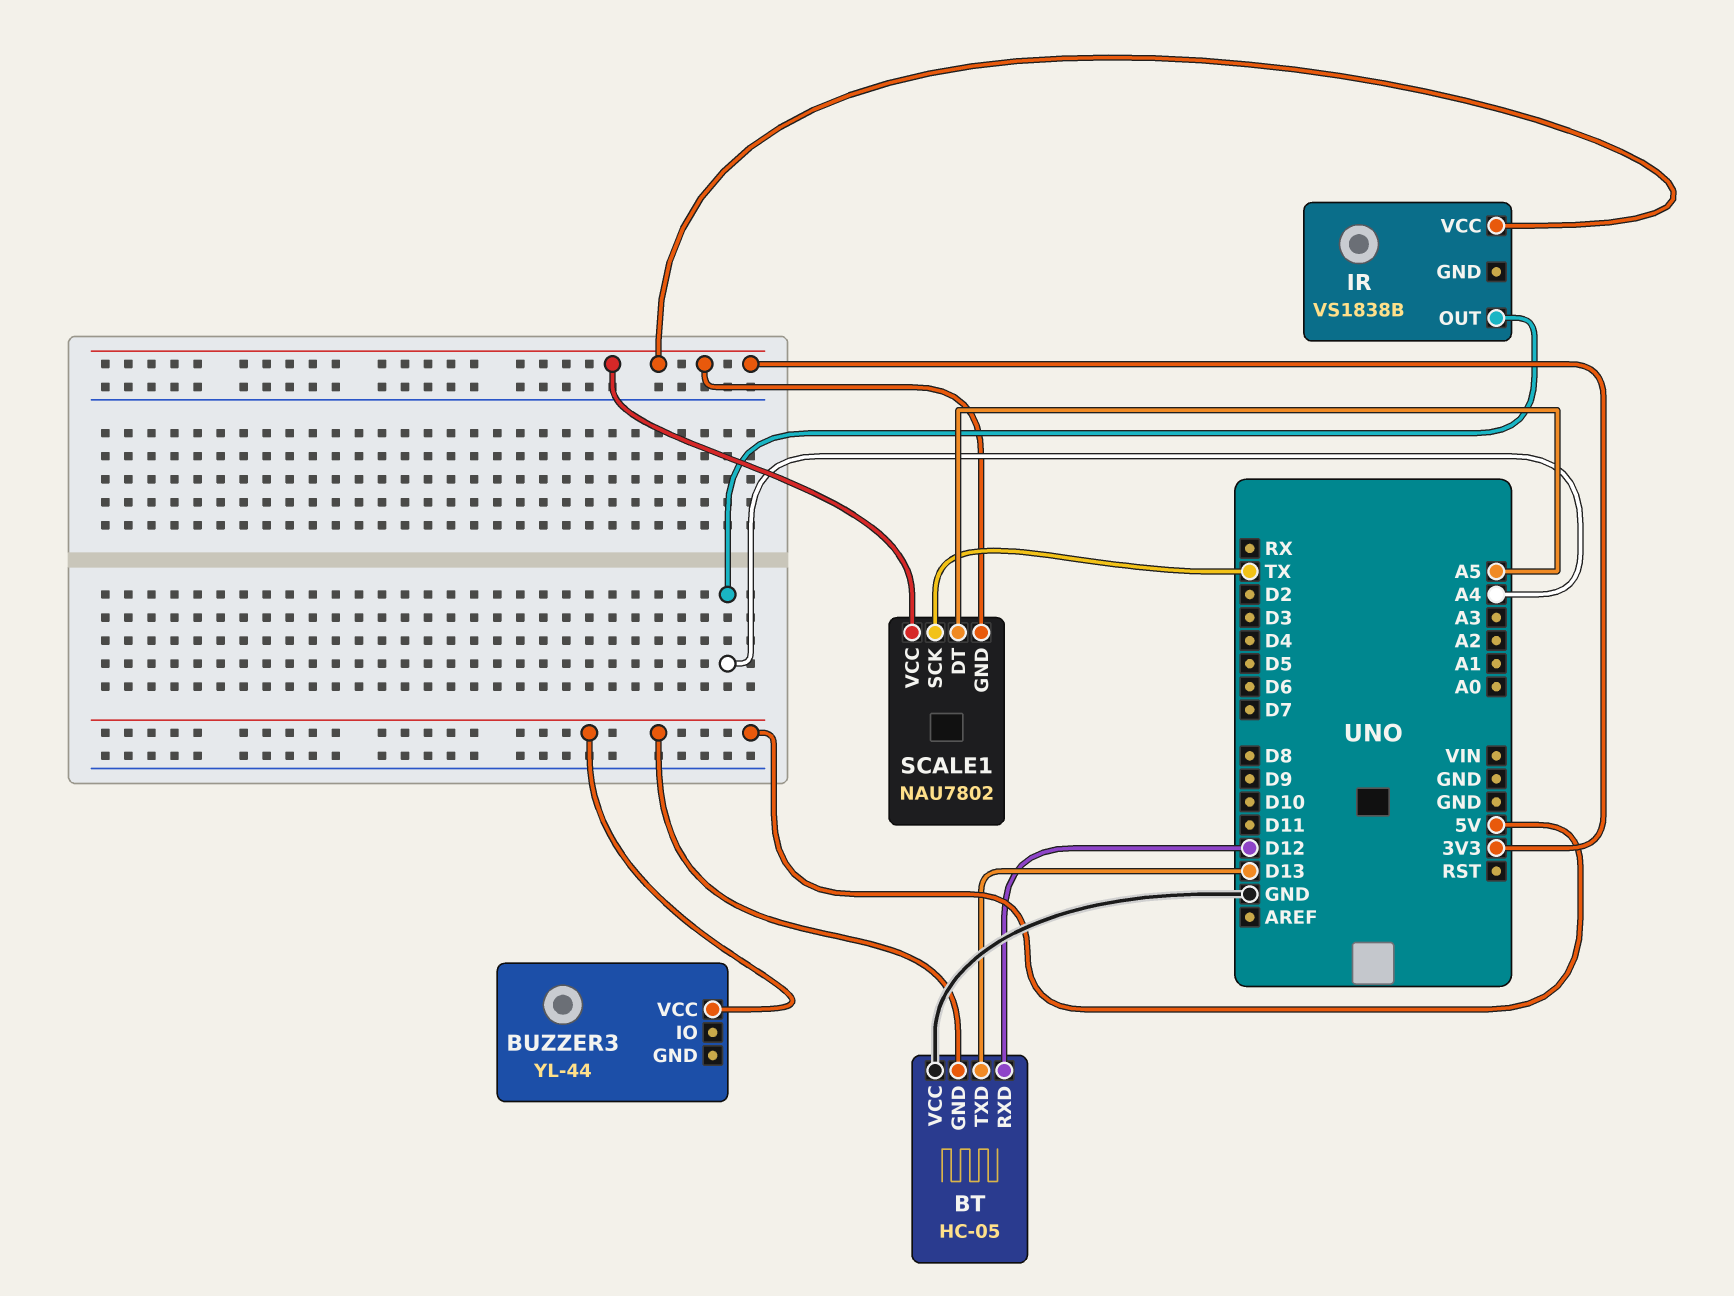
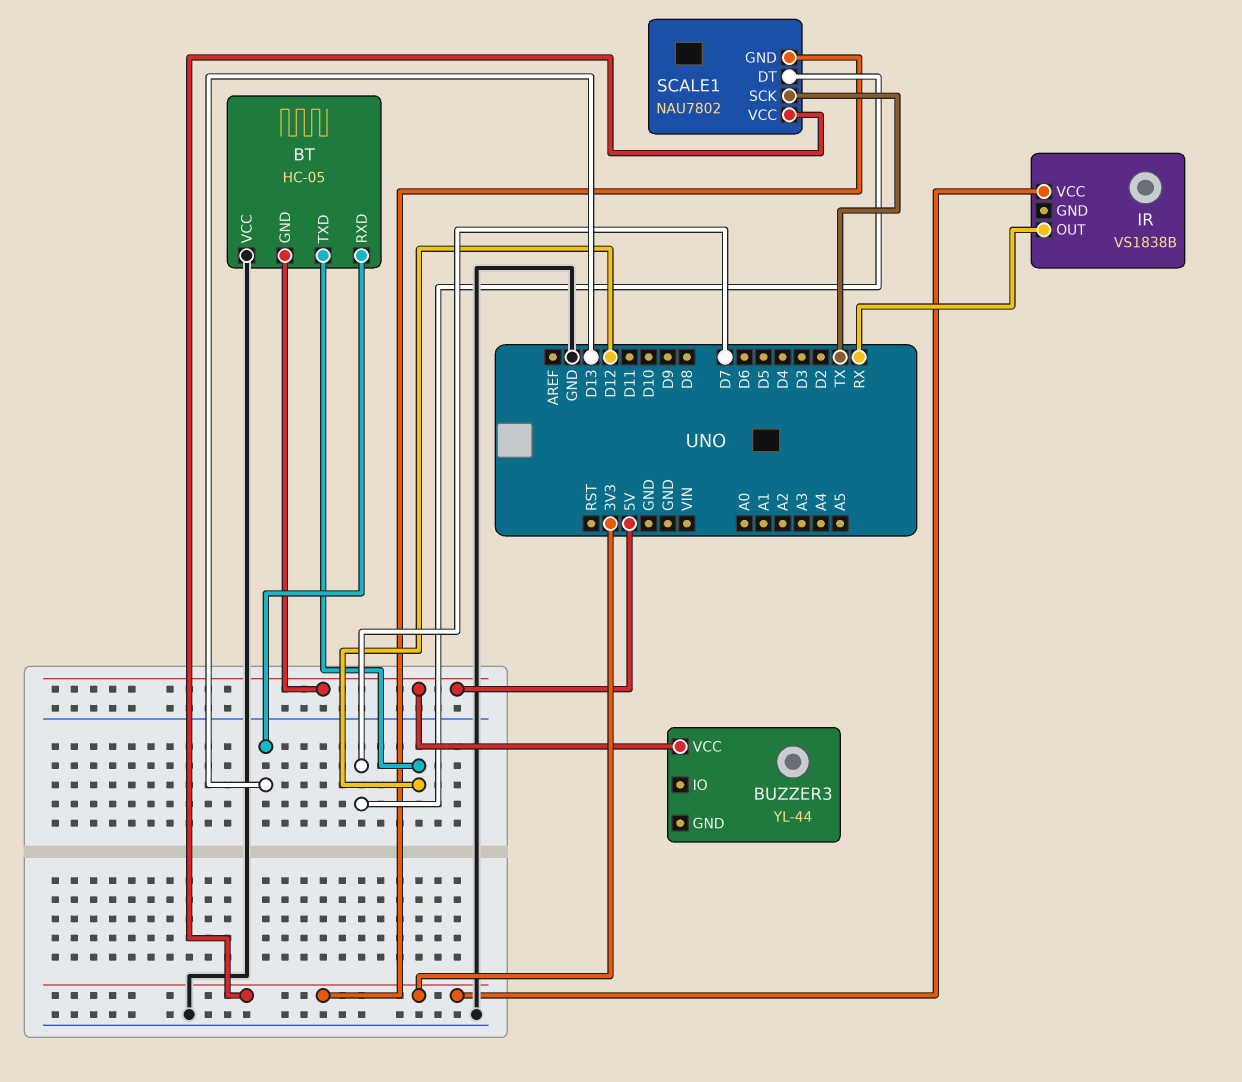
BT pin RXD: D12 -> D13
BT pin TXD: D13 -> D12
IR pin OUT: A4 -> RX
SCALE1 pin DT: A5 -> D7

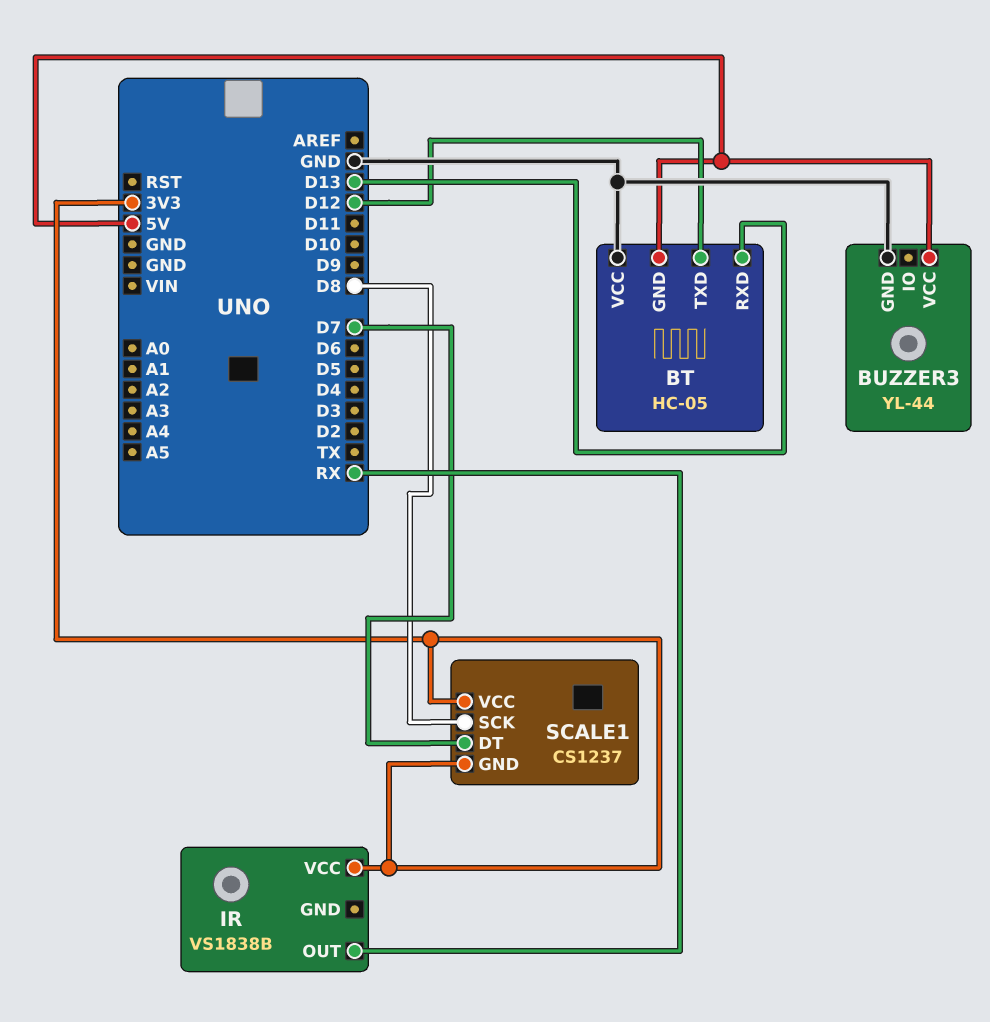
BUZZER3 pin GND: none -> GND
SCALE1: NAU7802 -> CS1237
SCALE1 pin SCK: TX -> D8

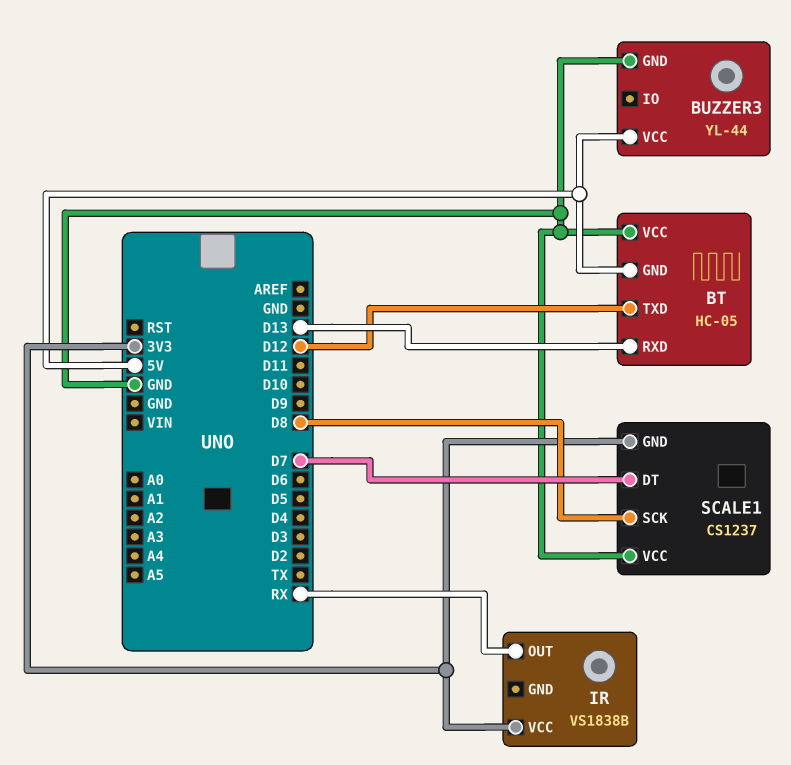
SCALE1 pin VCC: 3V3 -> GND

